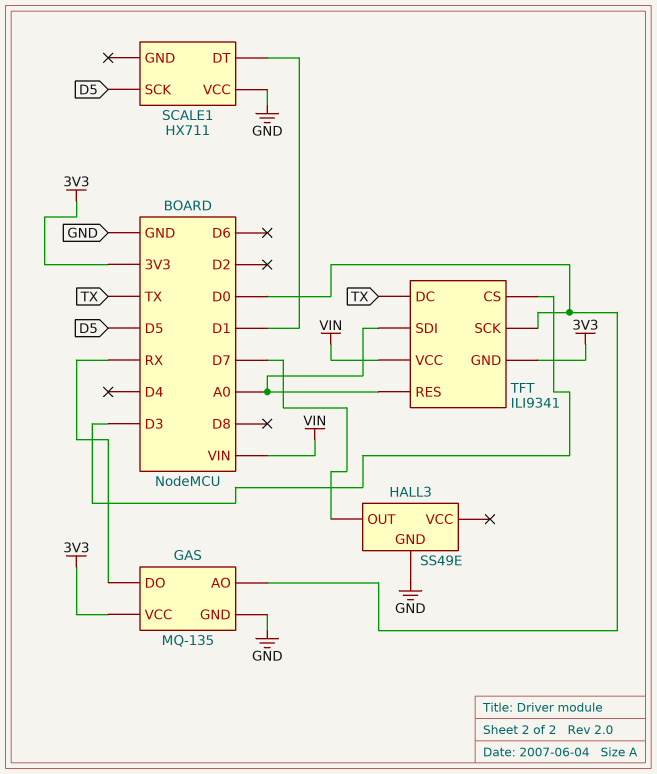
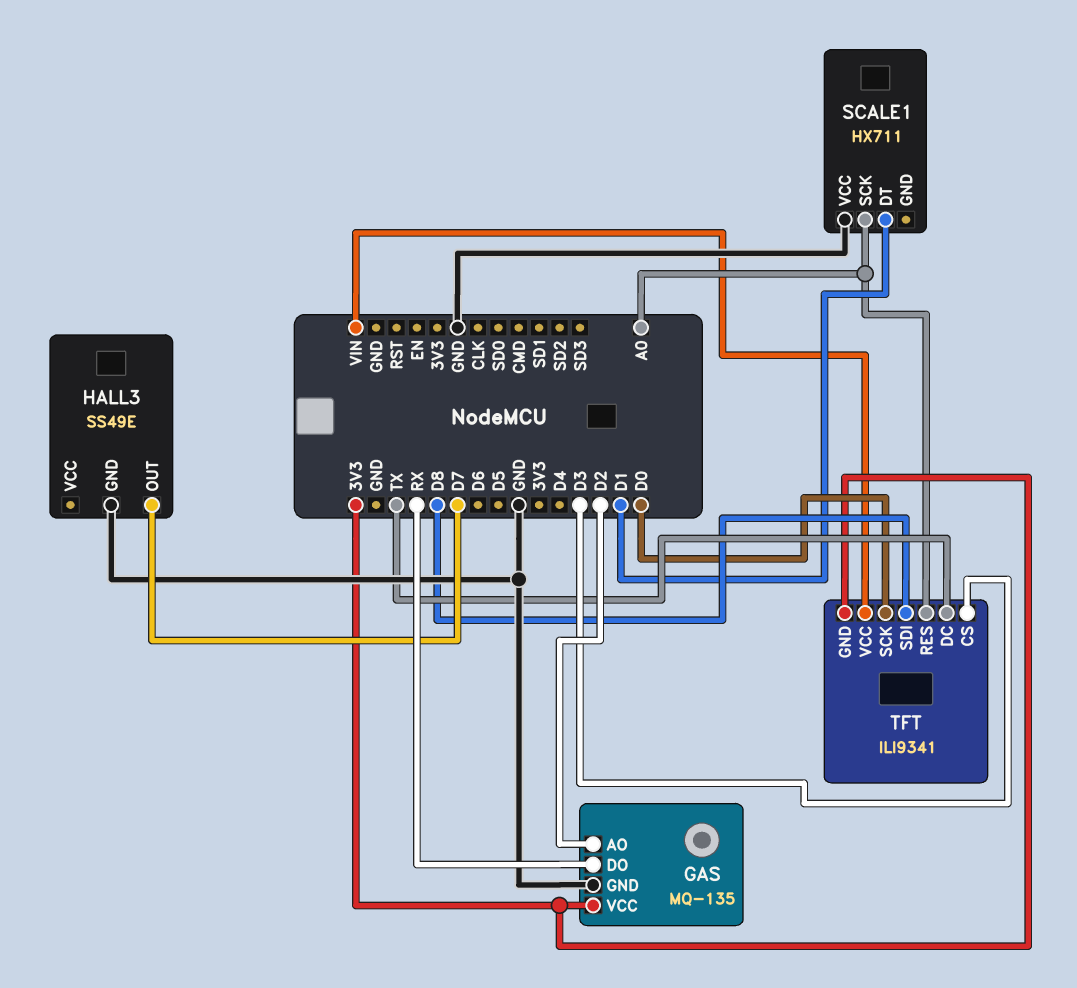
GAS pin AO: D0 -> D2
SCALE1 pin SCK: D5 -> A0
TFT pin SDI: A0 -> D8

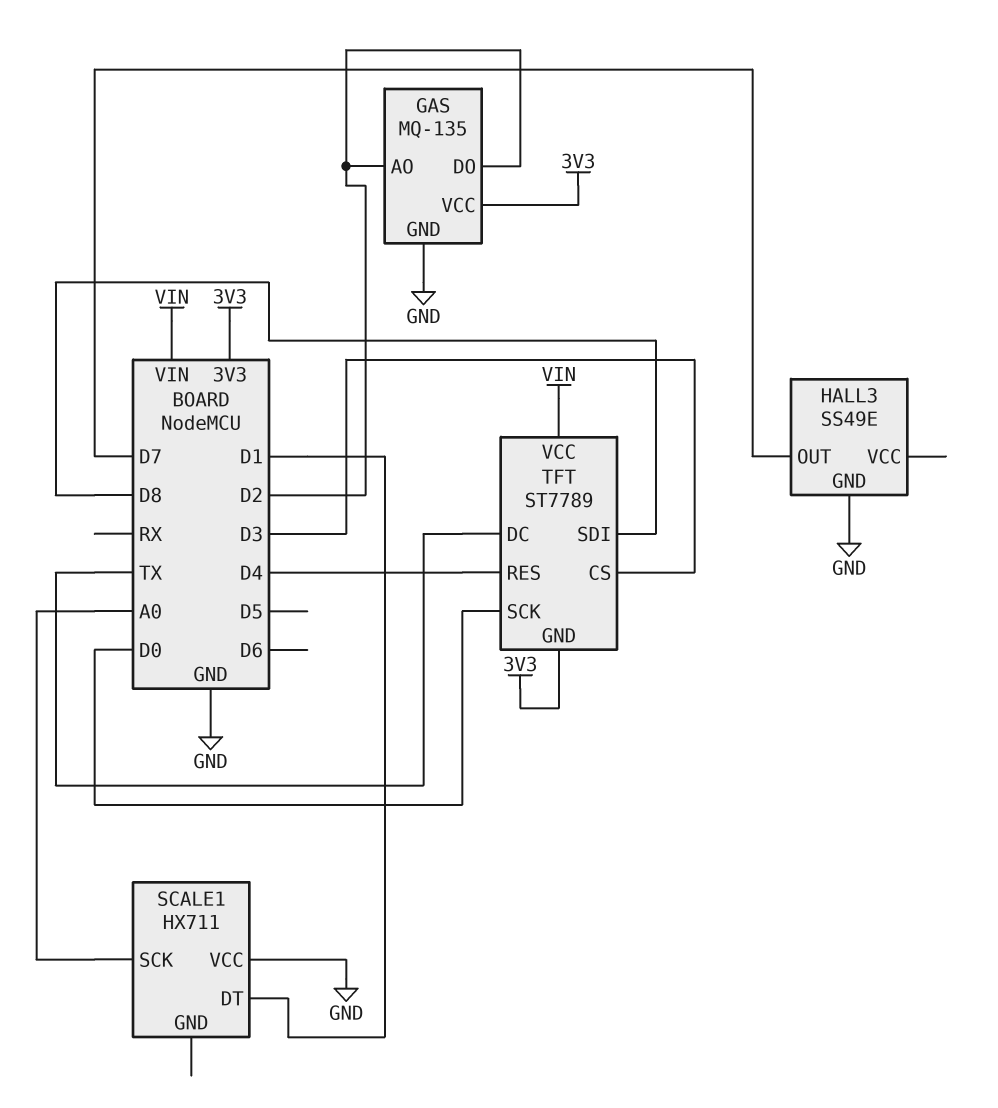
GAS pin DO: RX -> D2
TFT: ILI9341 -> ST7789
TFT pin RES: A0 -> D4

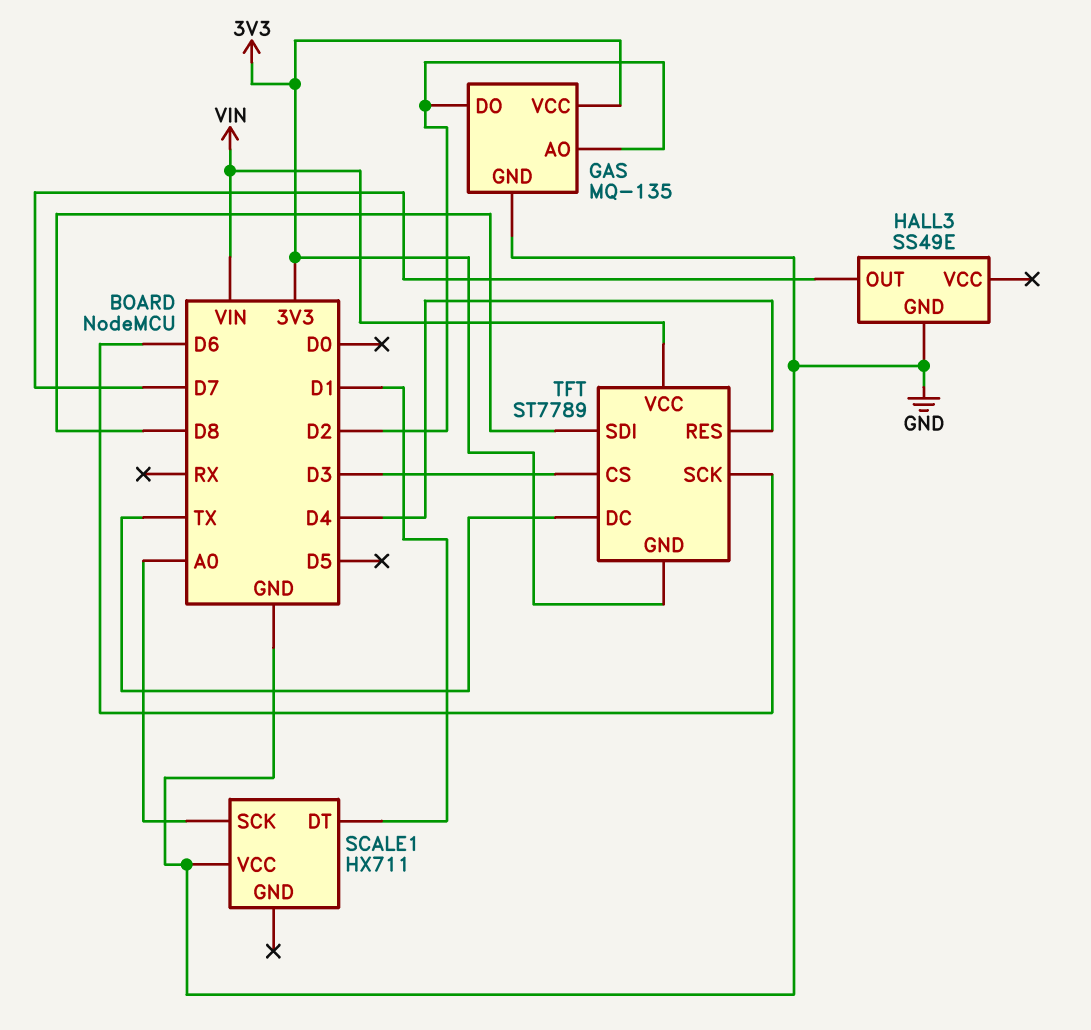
TFT pin SCK: D0 -> D6

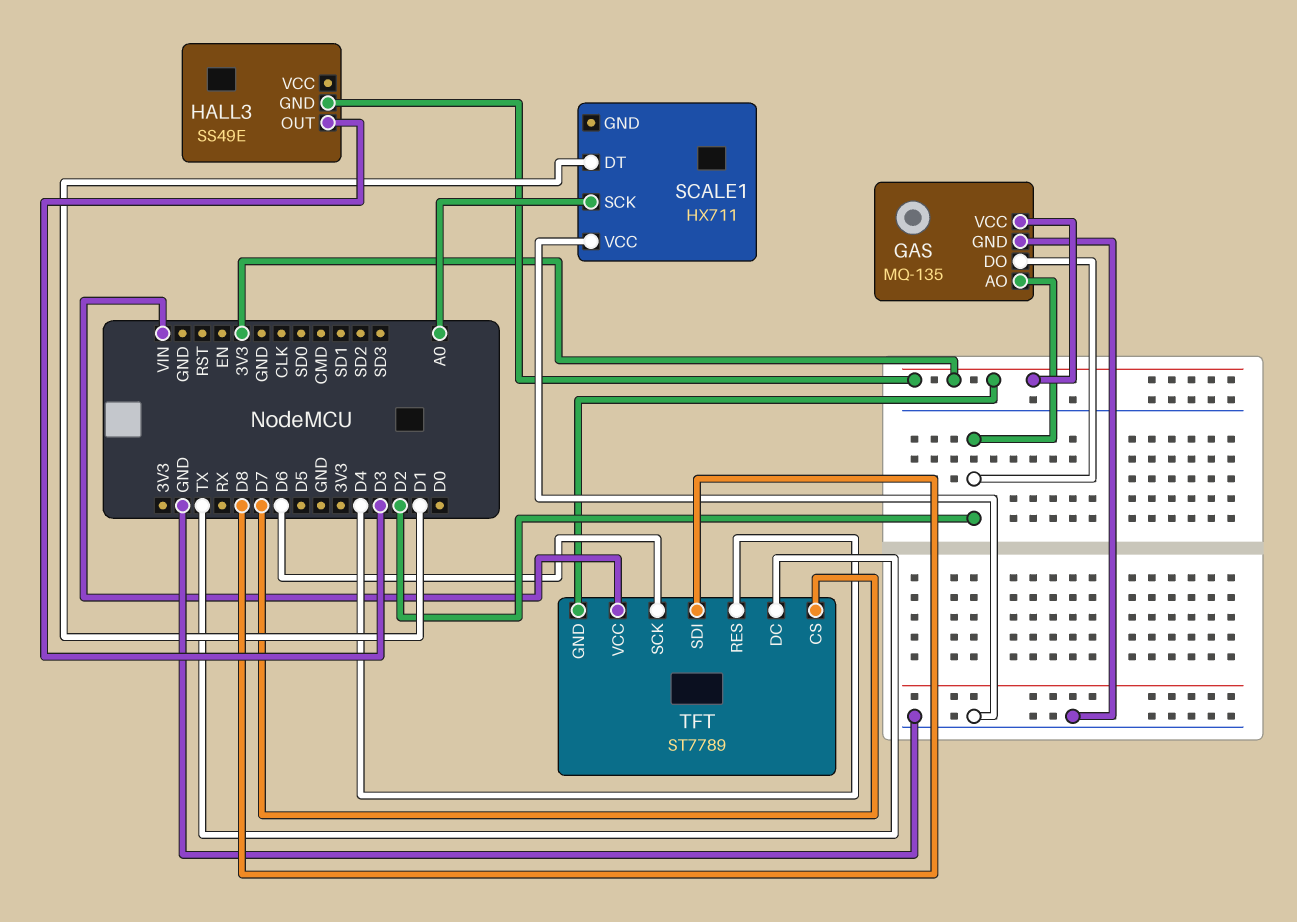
HALL3 pin GND: GND -> 3V3
HALL3 pin OUT: D7 -> D3
TFT pin CS: D3 -> D7

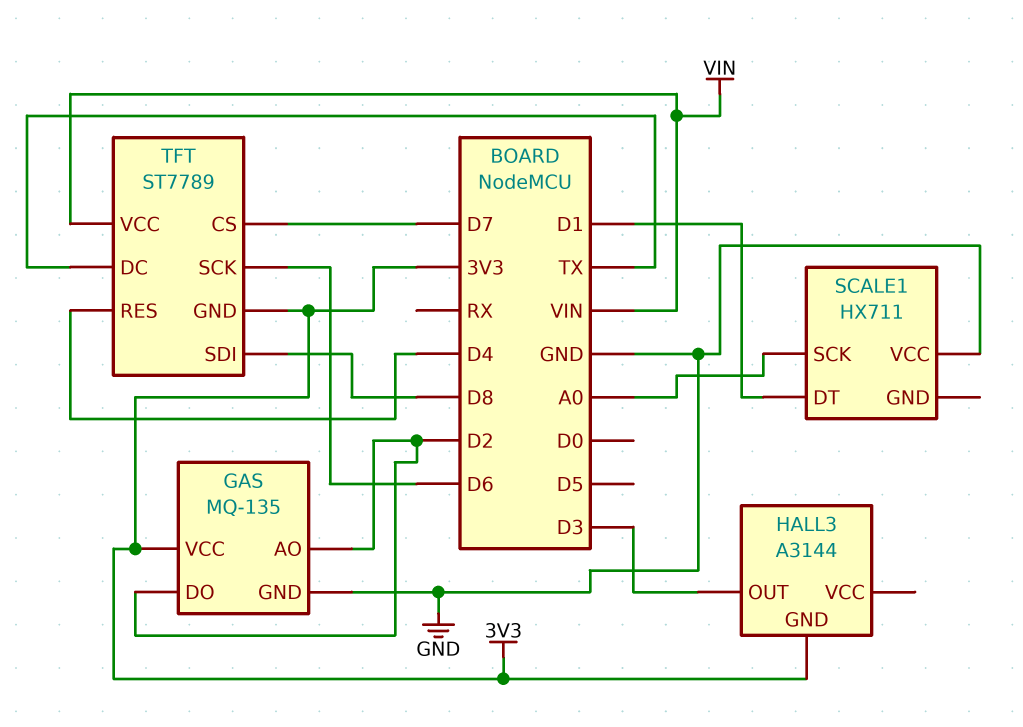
HALL3: SS49E -> A3144

